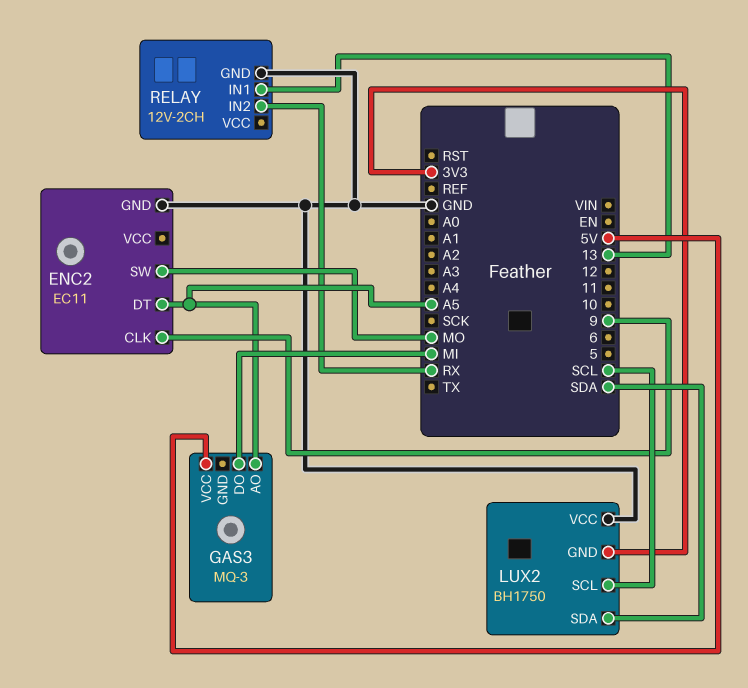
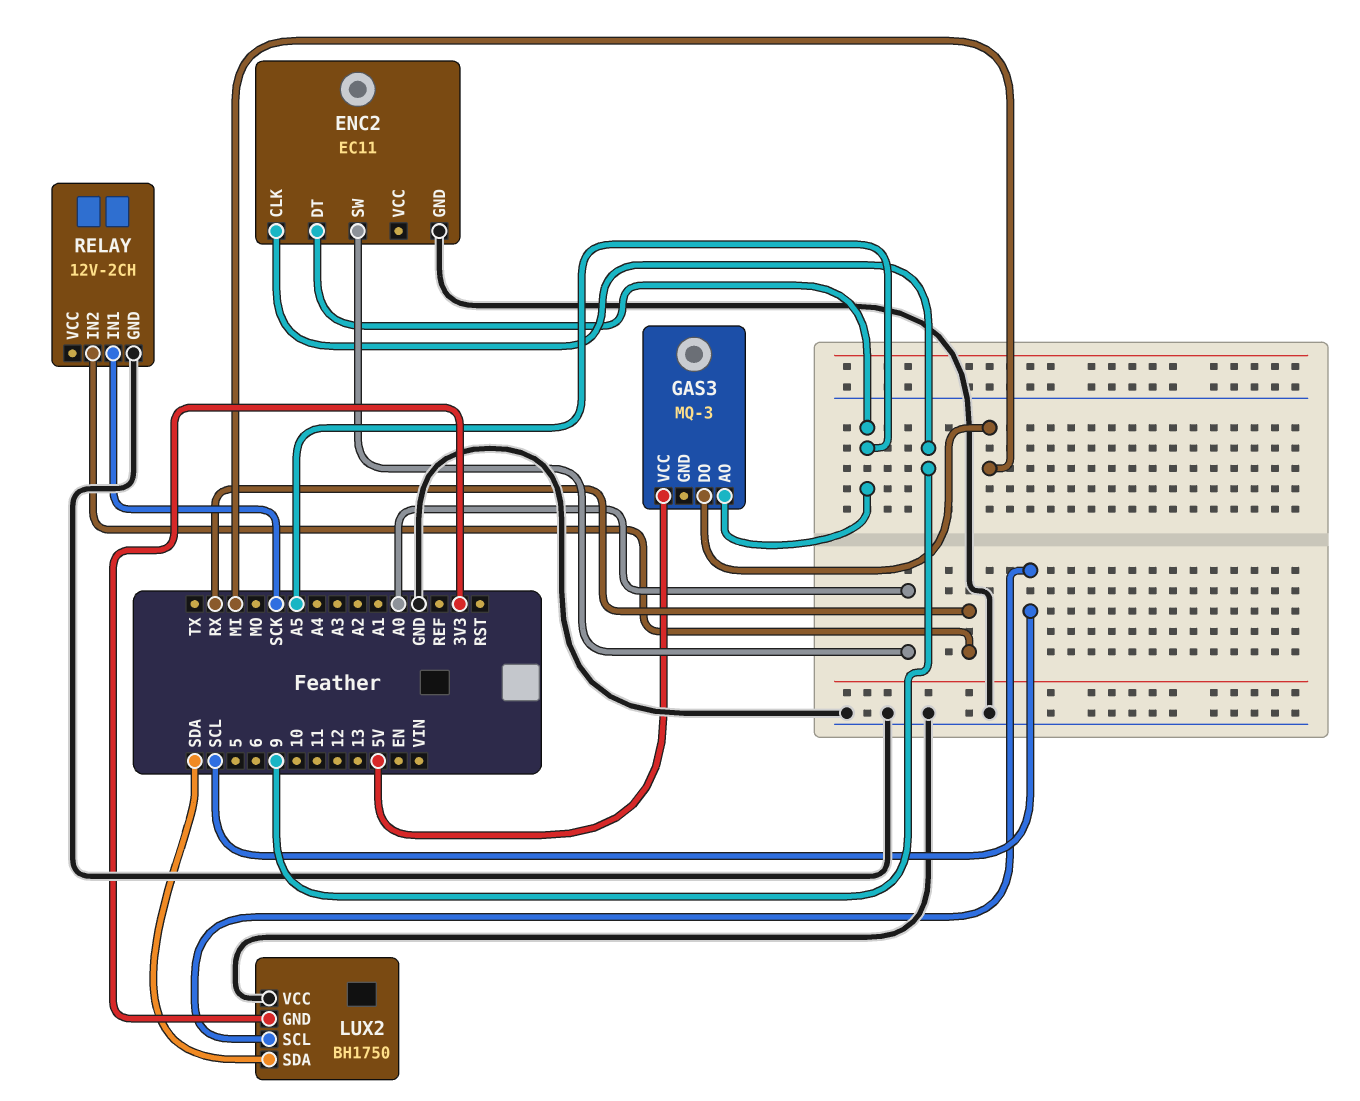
ENC2 pin SW: MO -> A0
RELAY pin IN1: 13 -> SCK

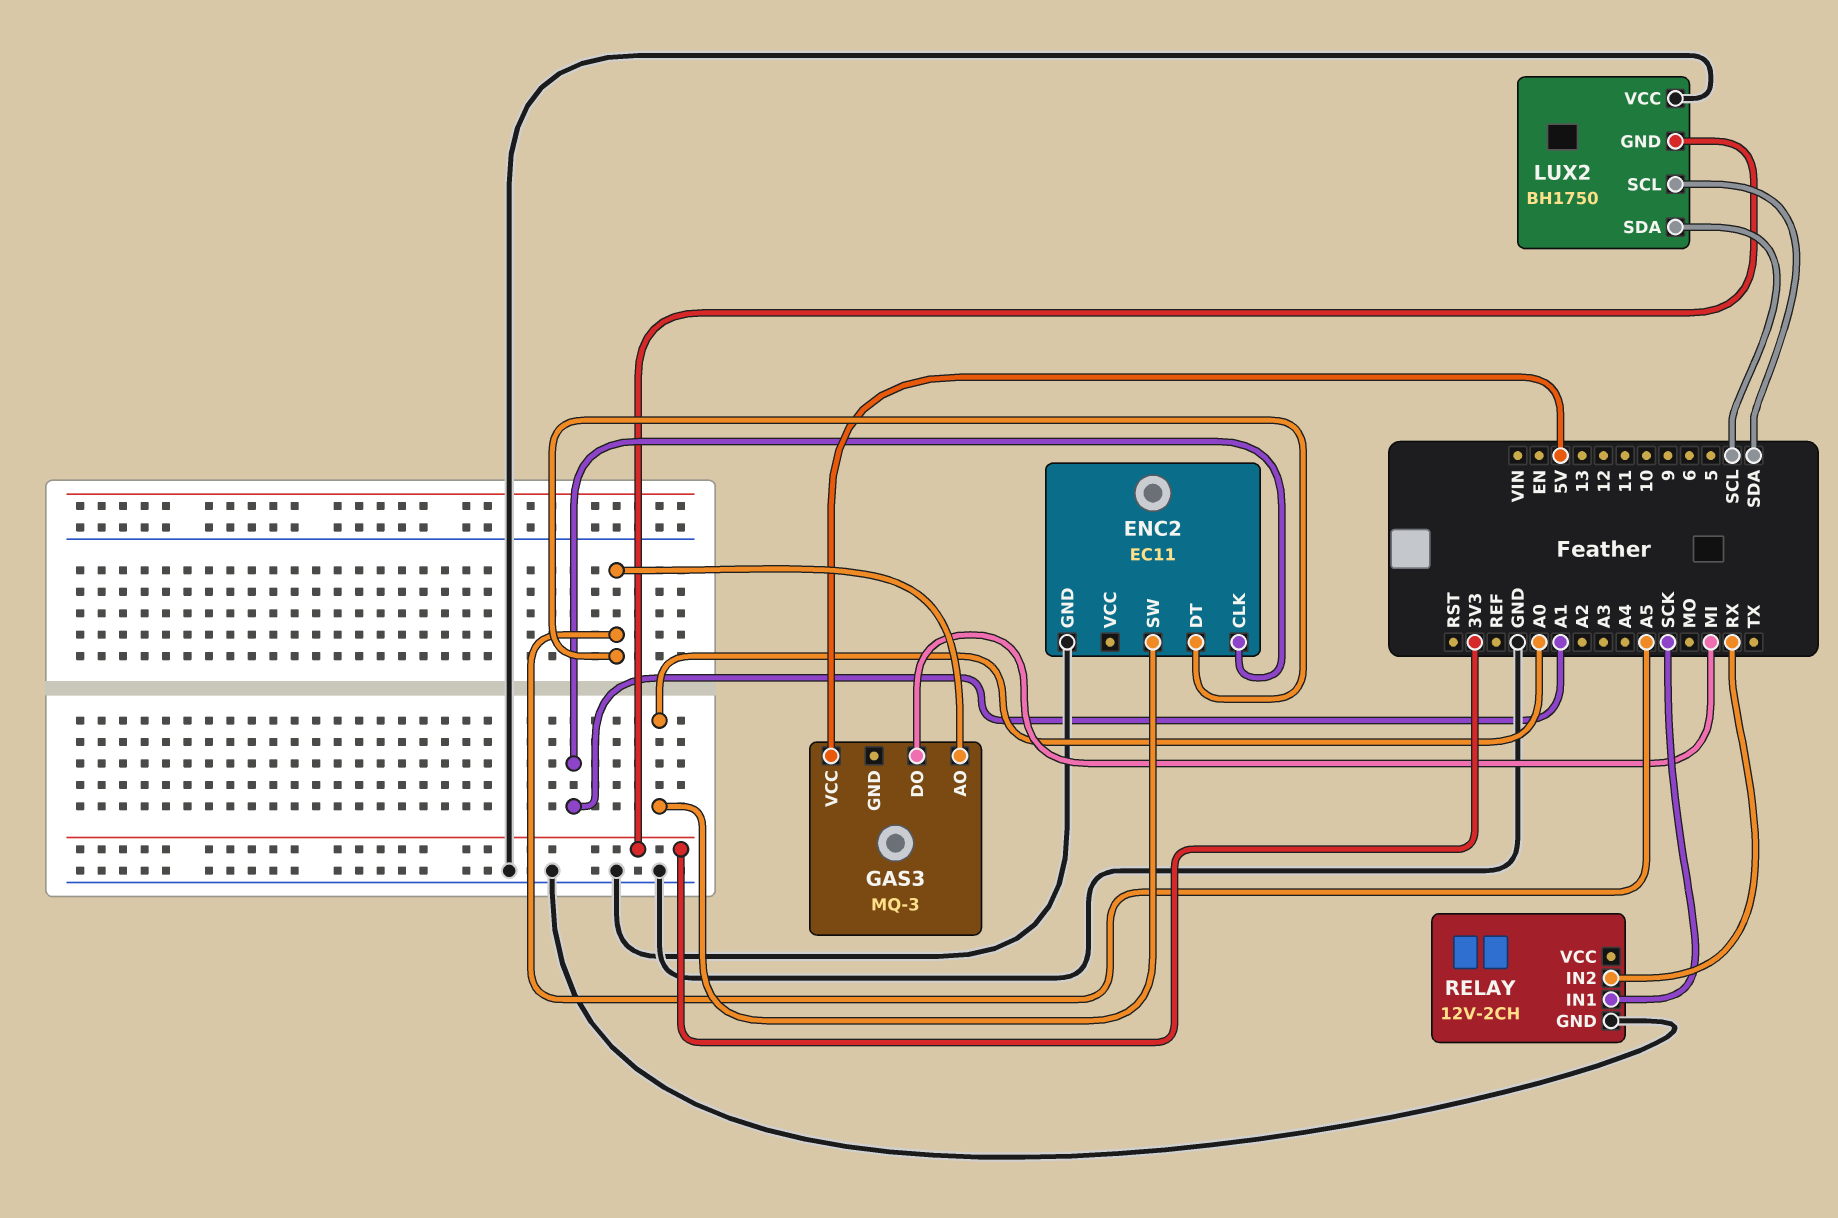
ENC2 pin CLK: 9 -> A1
LUX2 pin SCL: SCL -> SDA
LUX2 pin SDA: SDA -> SCL

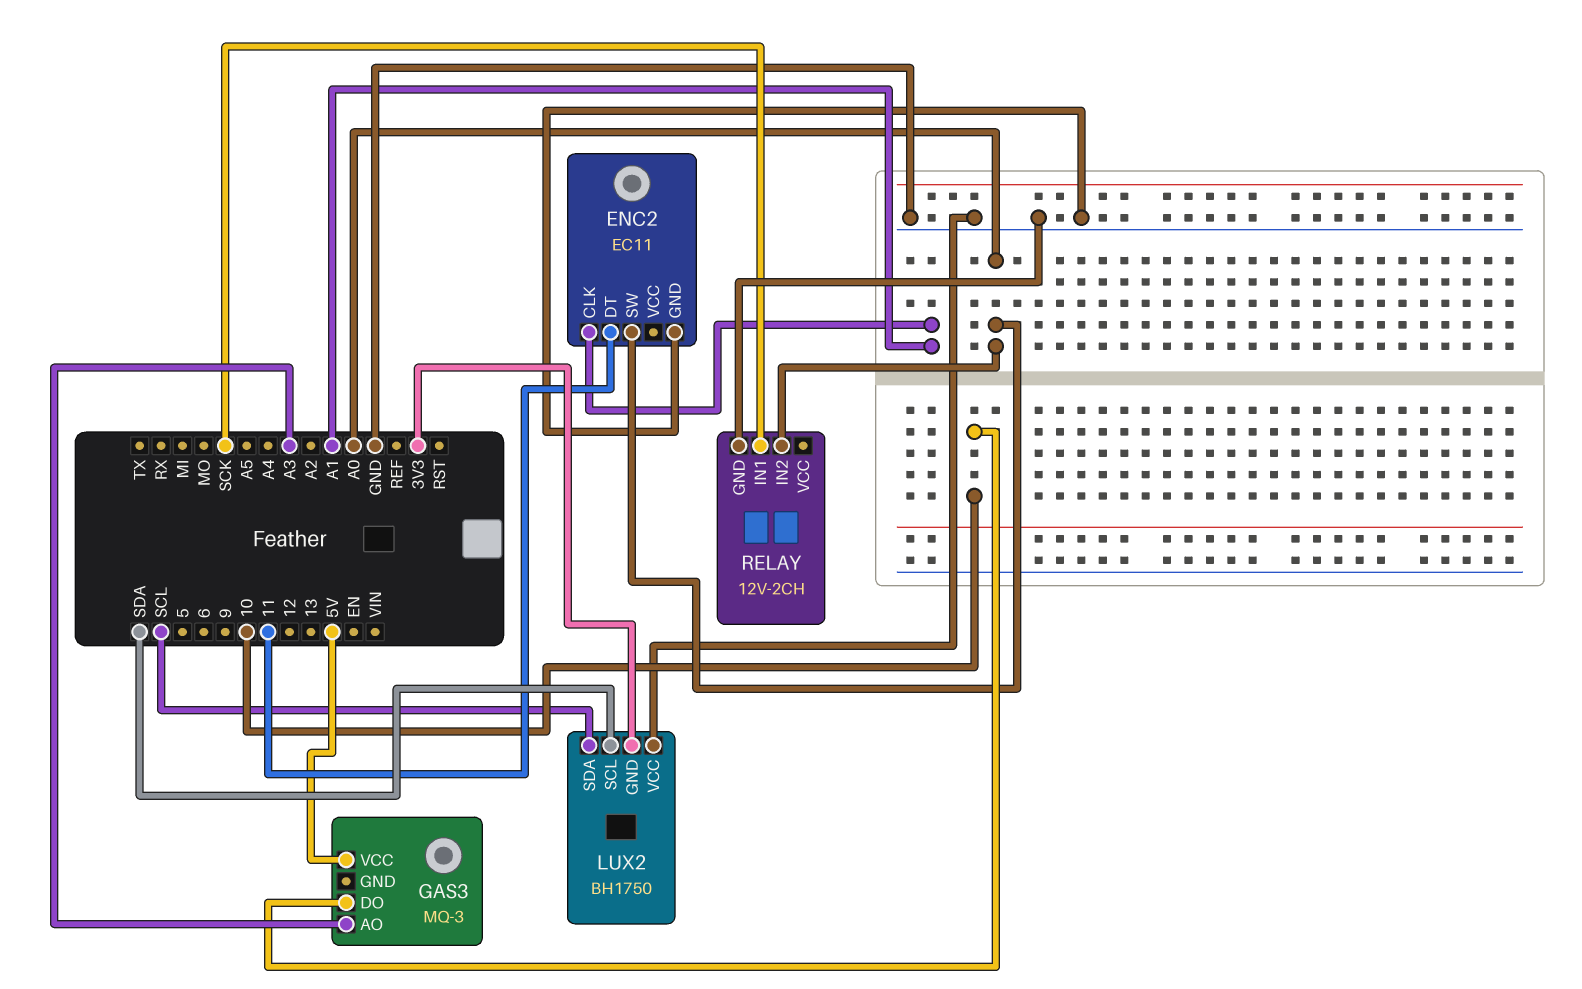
ENC2 pin DT: A5 -> 11
GAS3 pin AO: A5 -> A3
GAS3 pin DO: MI -> 10
RELAY pin IN2: RX -> A0

